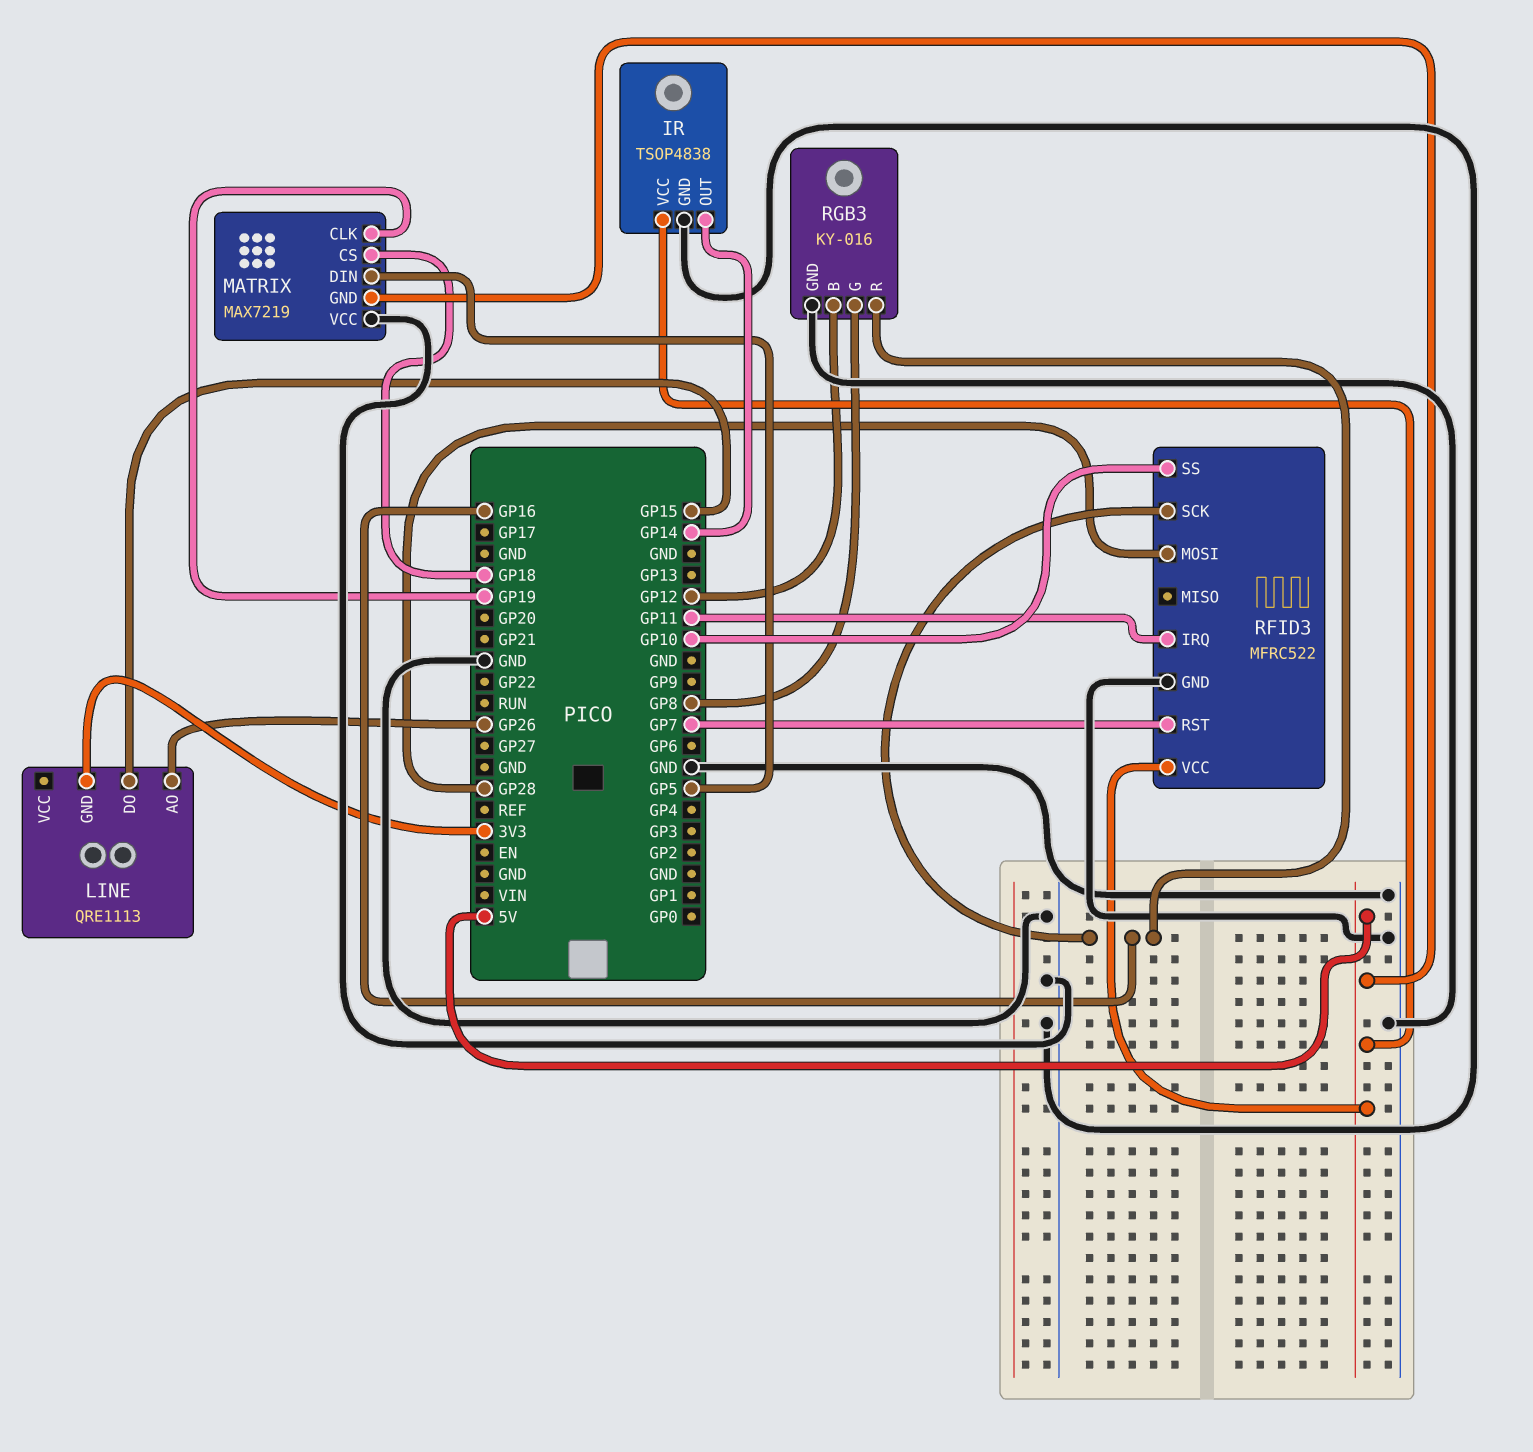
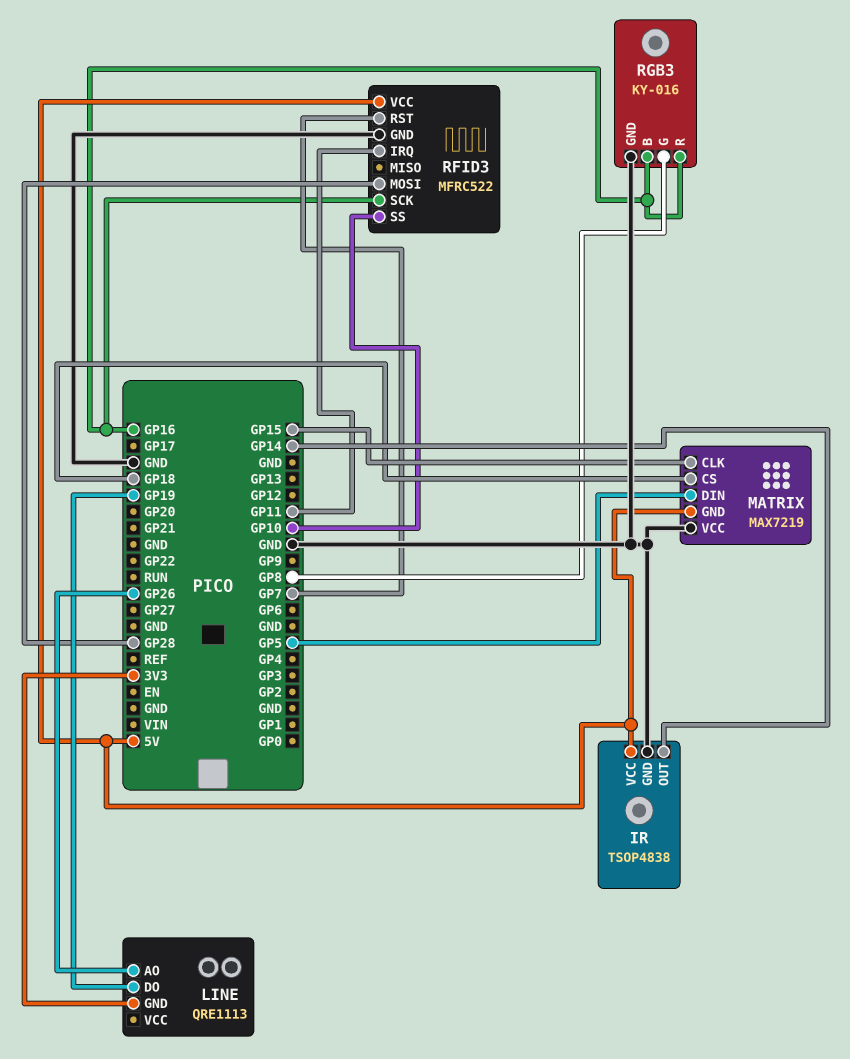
LINE pin DO: GP15 -> GP19
MATRIX pin CLK: GP19 -> GP15
RGB3 pin B: GP12 -> GP16

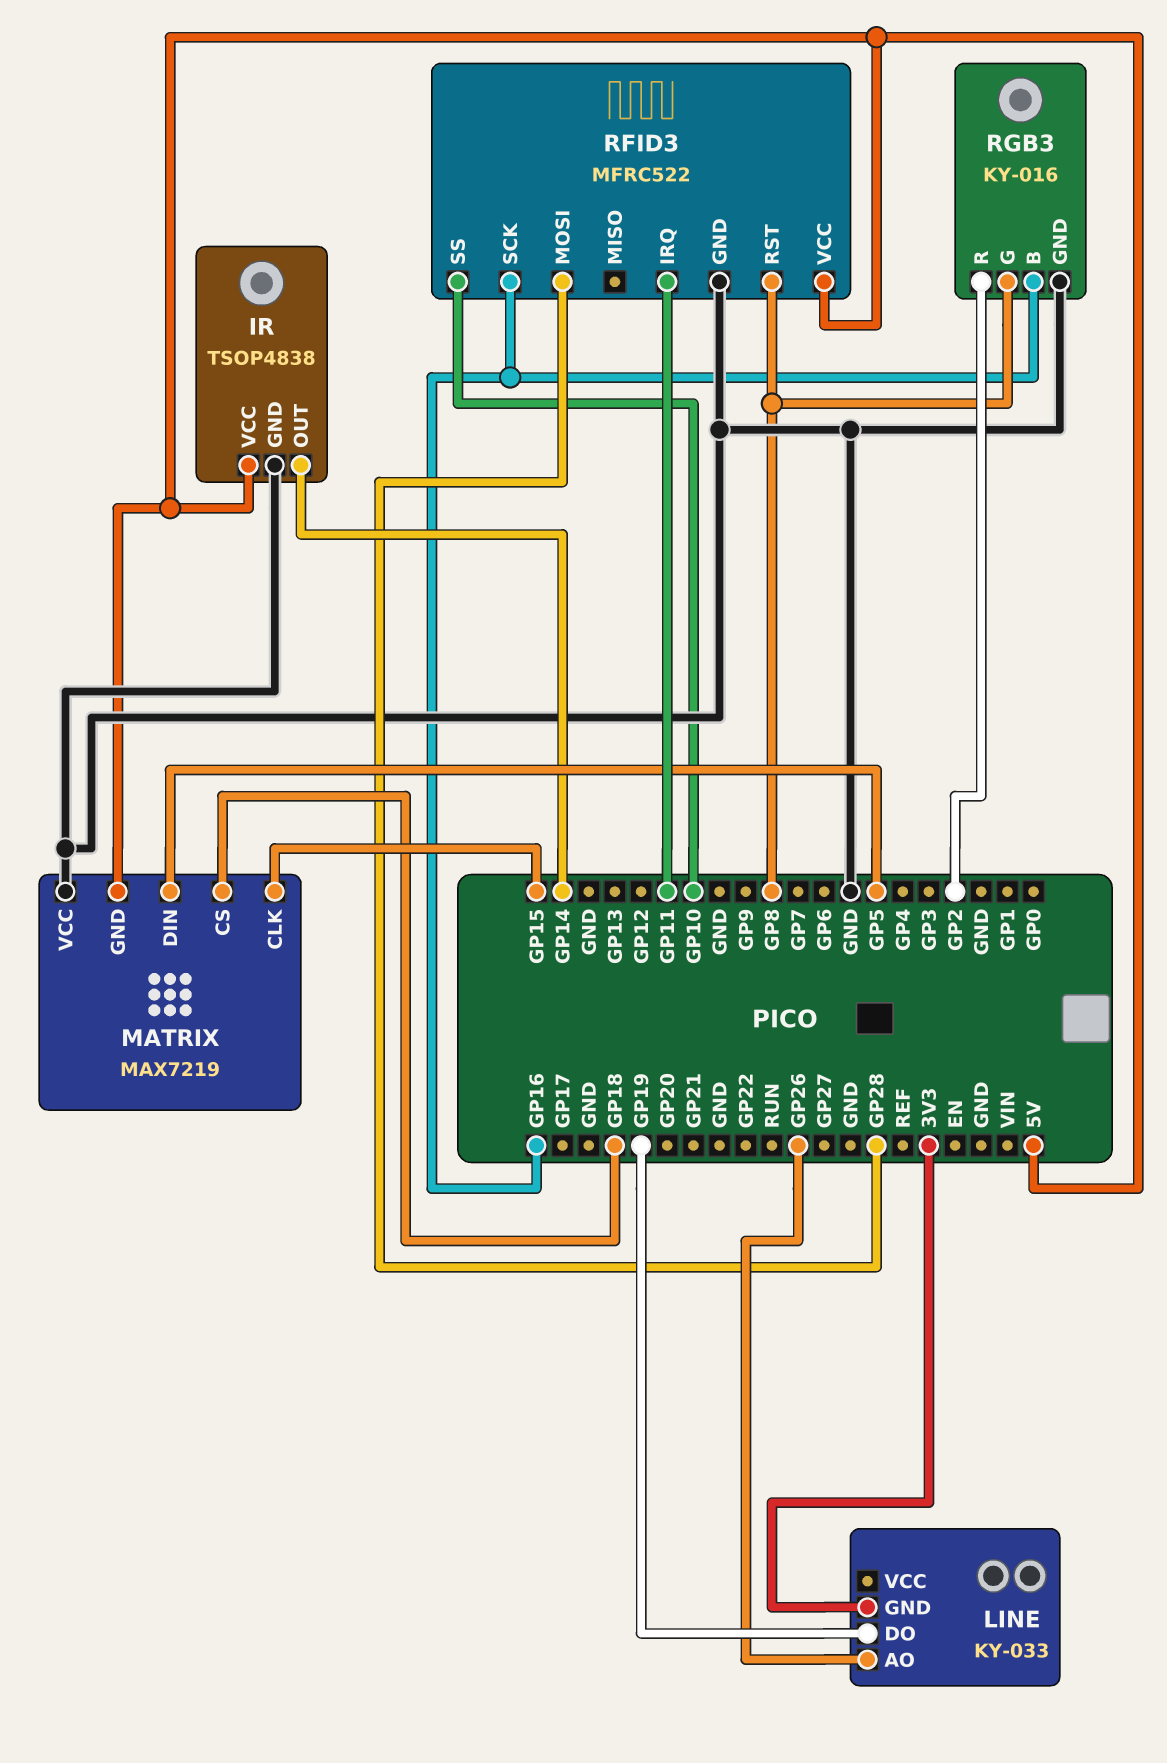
LINE: QRE1113 -> KY-033
RFID3 pin RST: GP7 -> GP8
RGB3 pin R: GP16 -> GP2

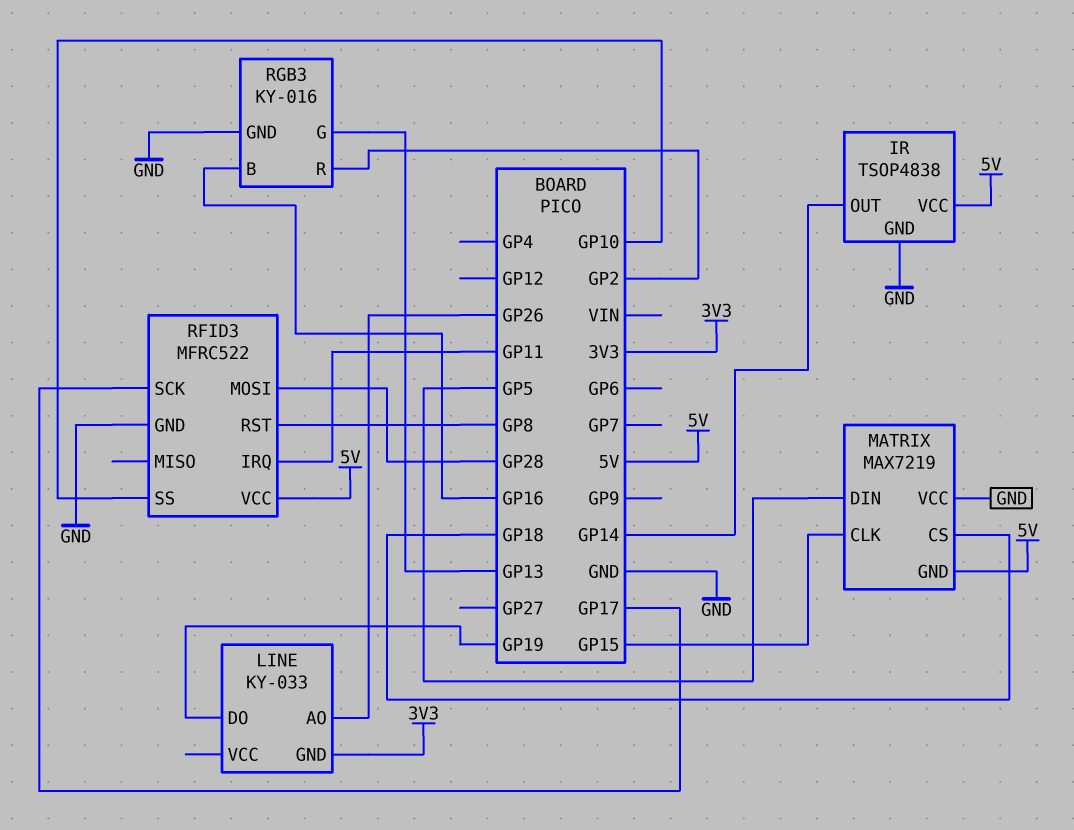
RFID3 pin SCK: GP16 -> GP17
RGB3 pin G: GP8 -> GP13

